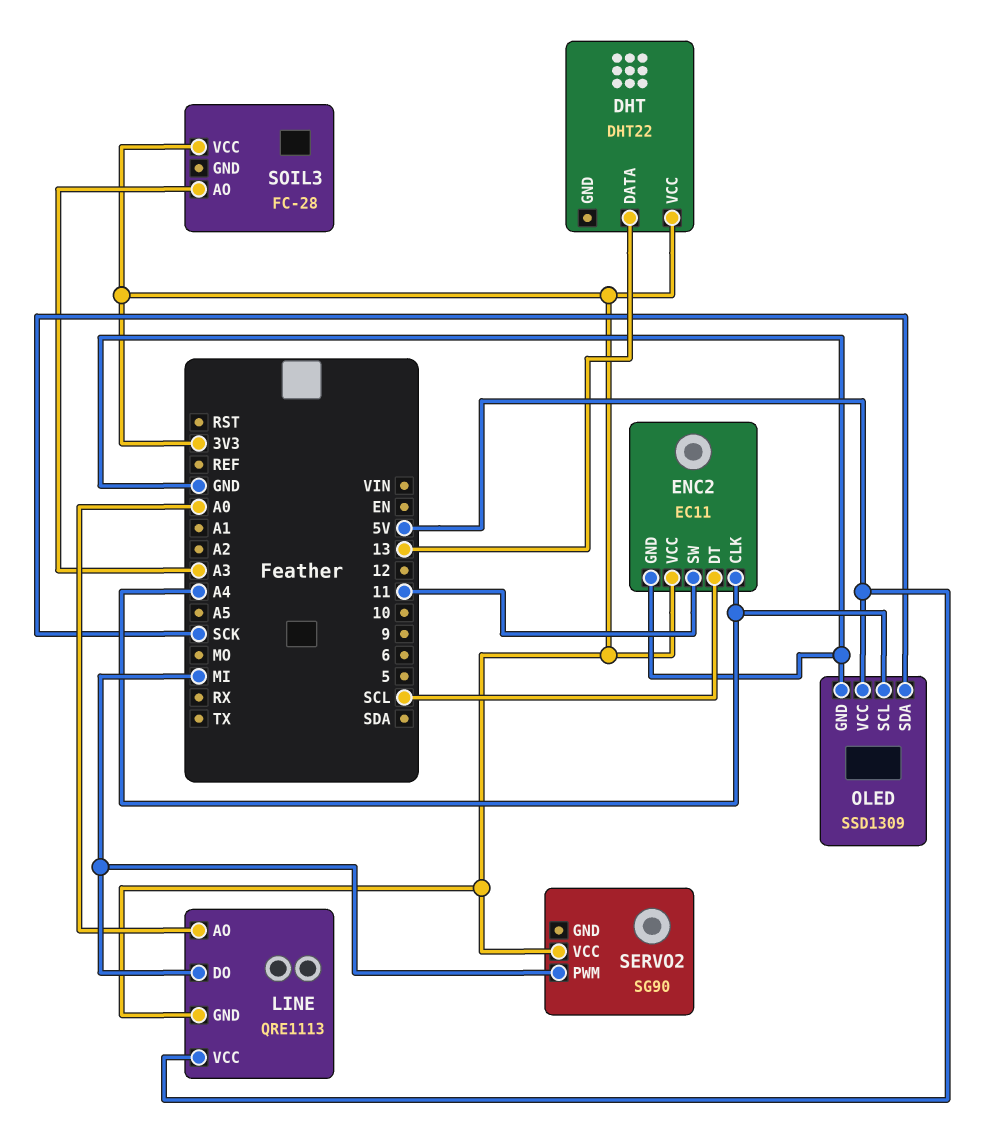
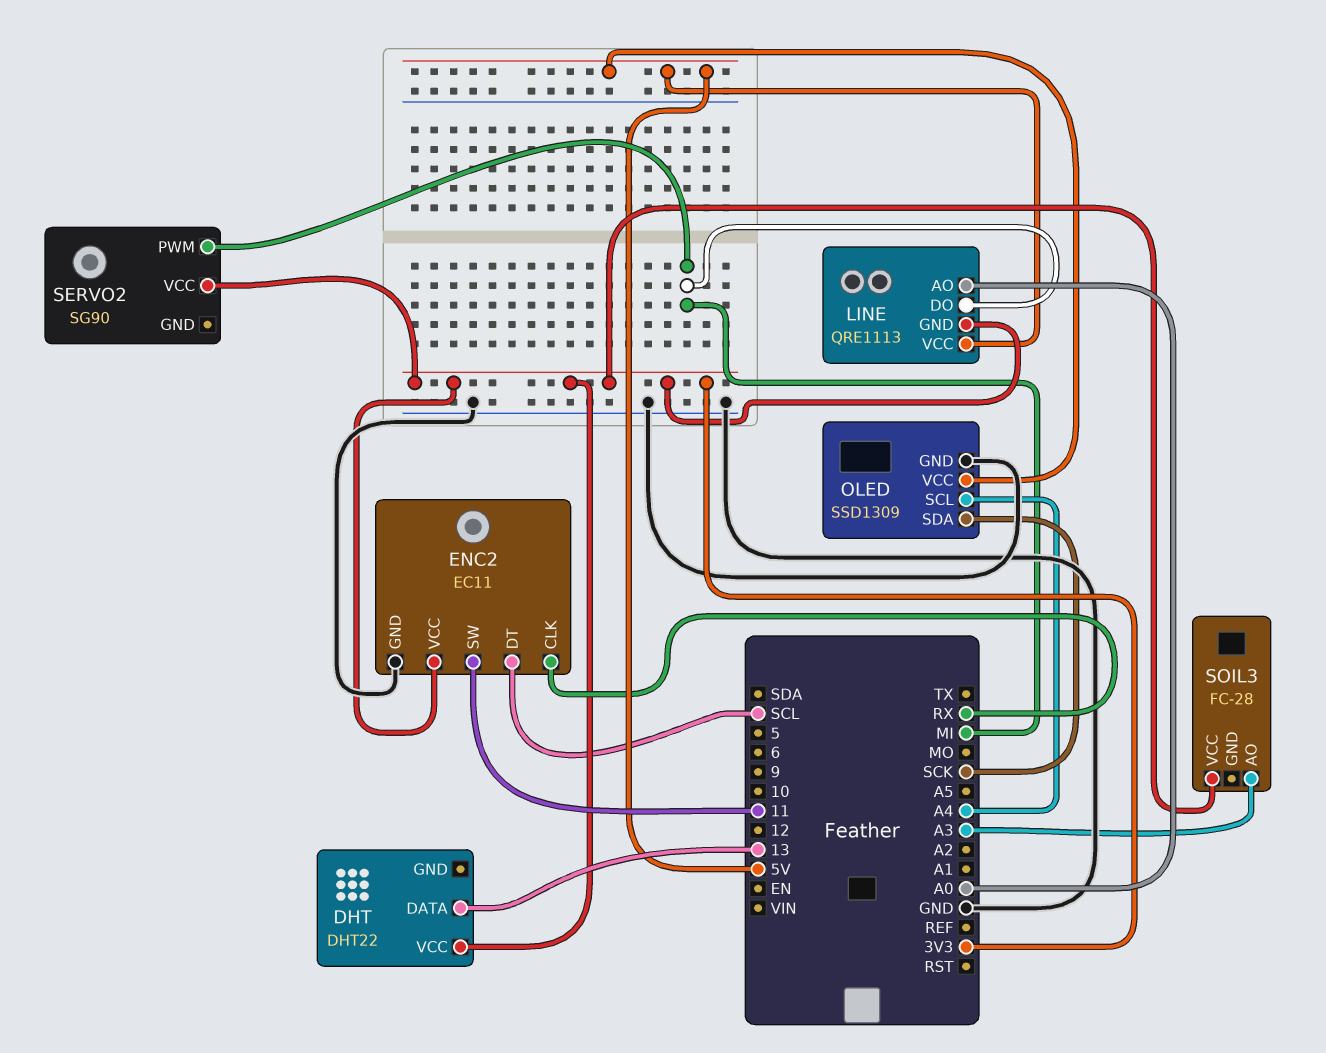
ENC2 pin CLK: A4 -> RX

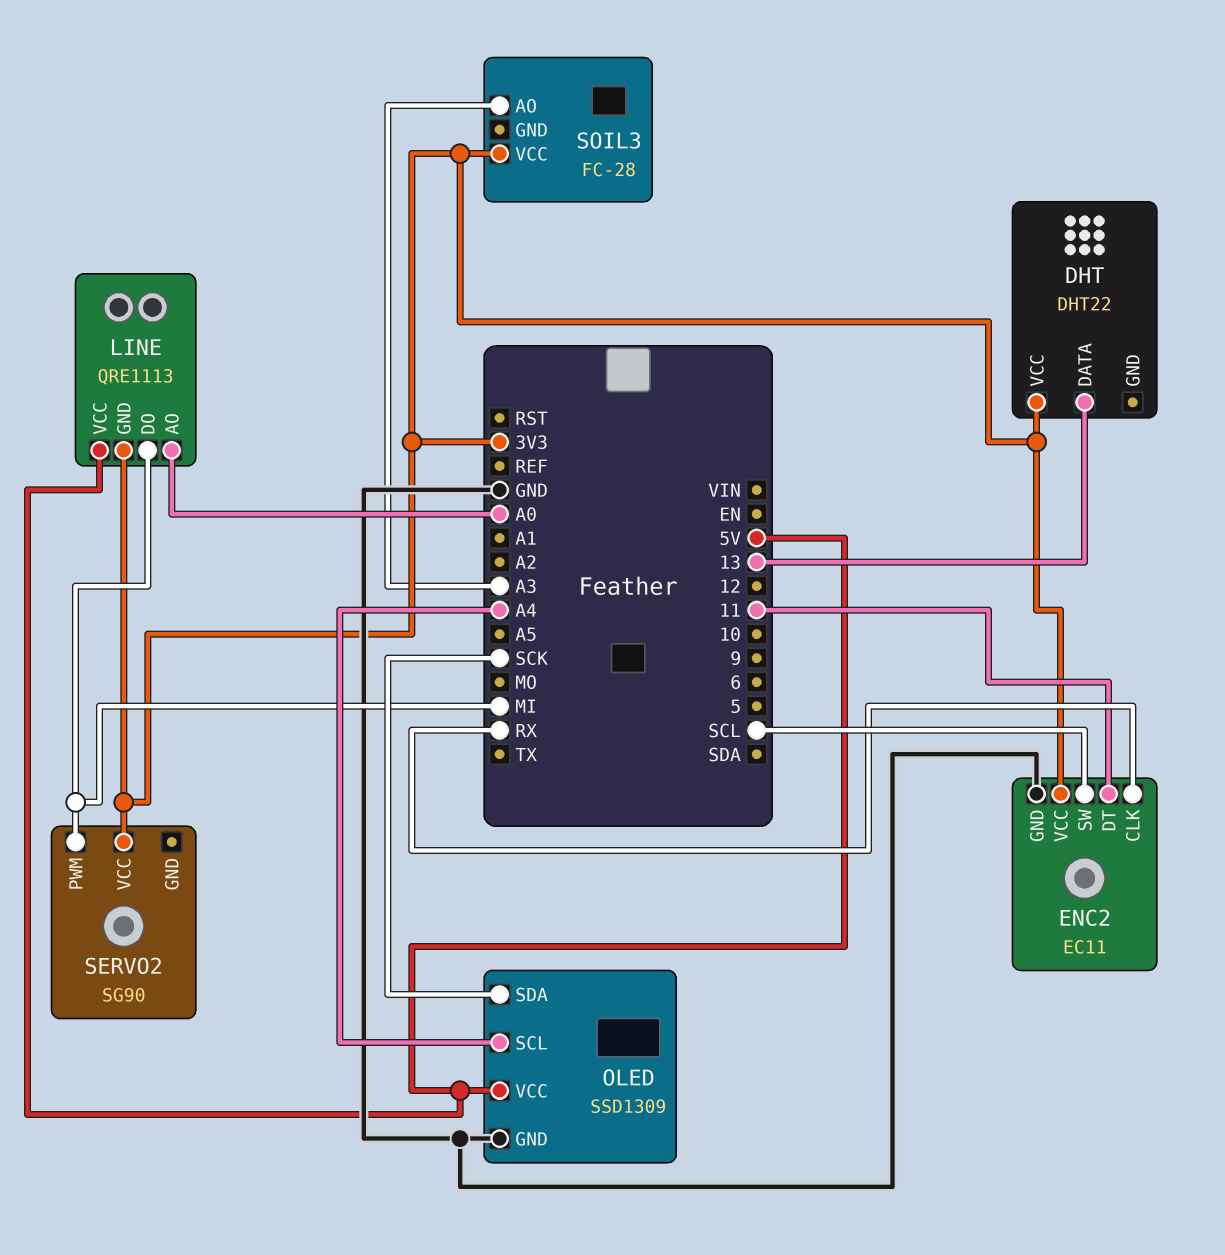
ENC2 pin DT: SCL -> 11
ENC2 pin SW: 11 -> SCL

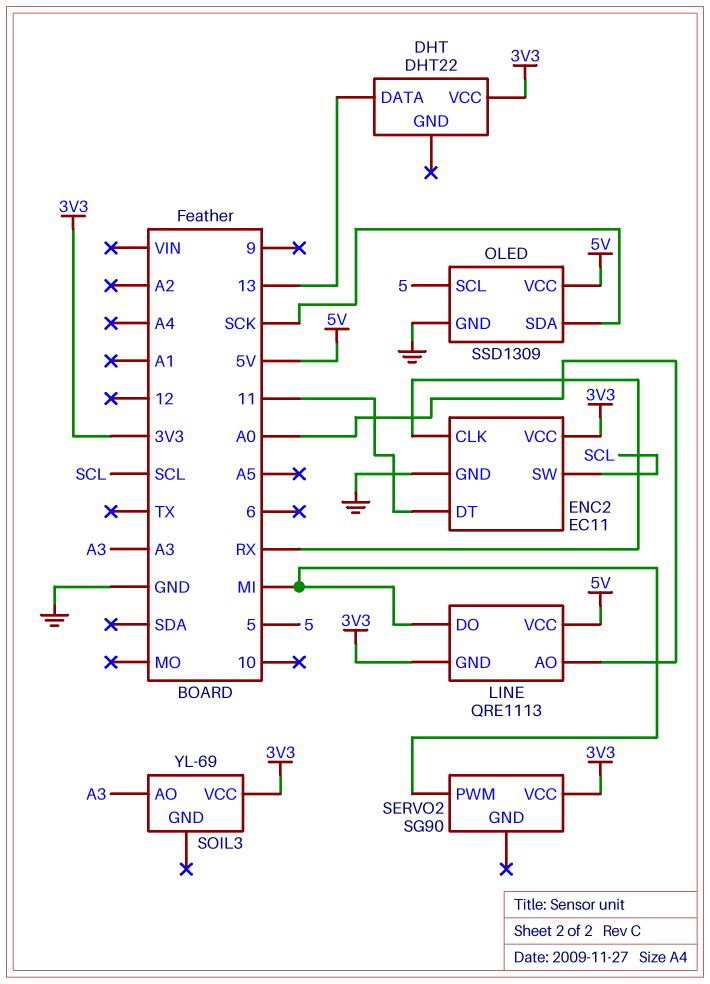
OLED pin SCL: A4 -> 5
SOIL3: FC-28 -> YL-69

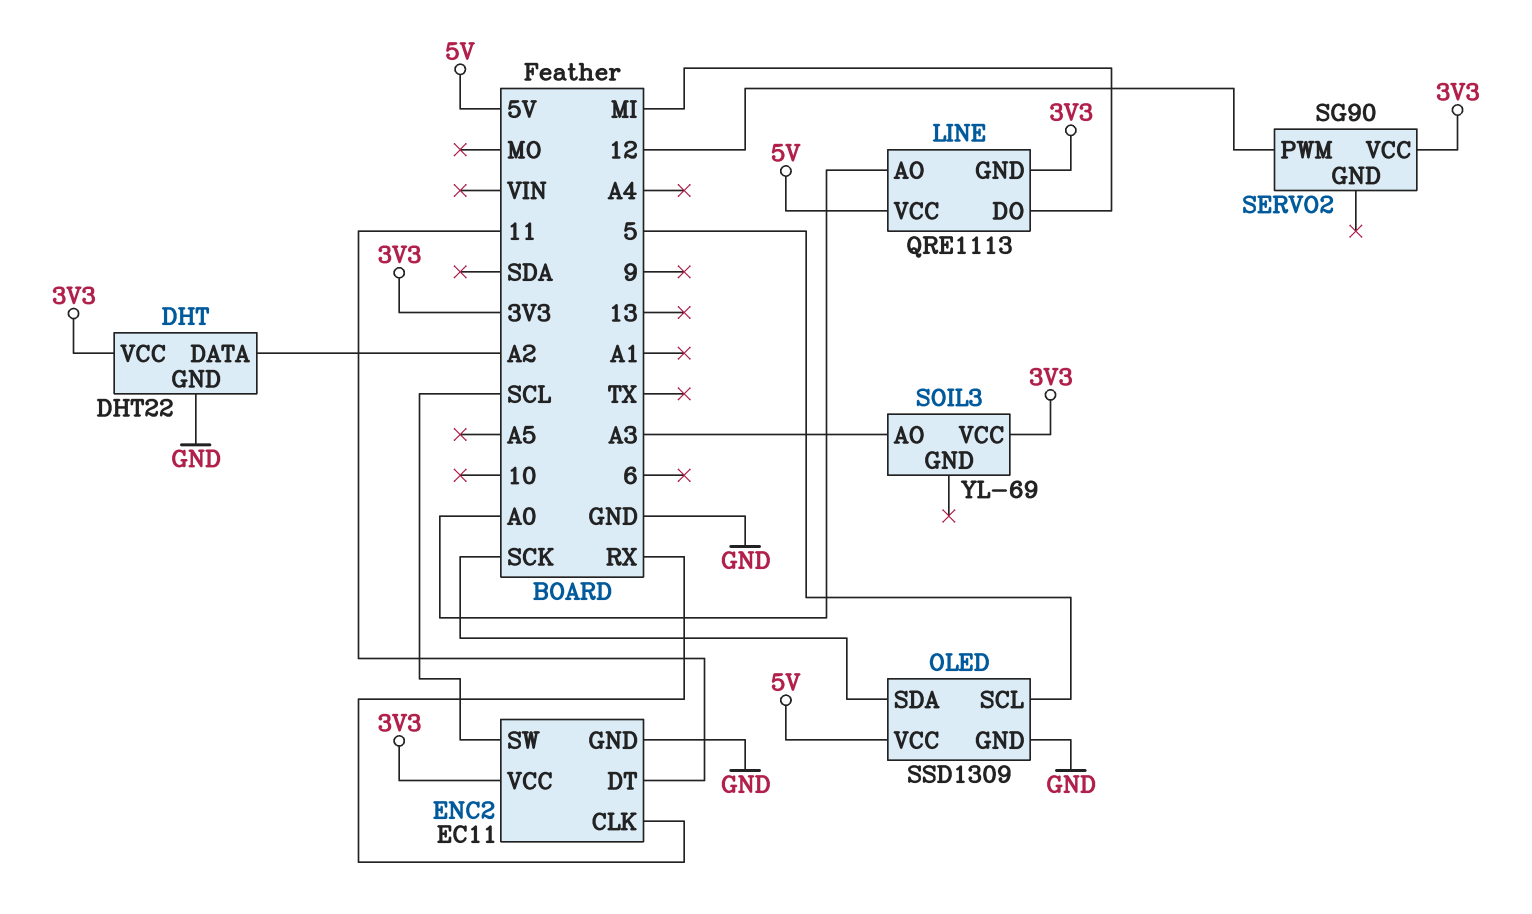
DHT pin DATA: 13 -> A2
DHT pin GND: none -> GND
SERVO2 pin PWM: MI -> 12

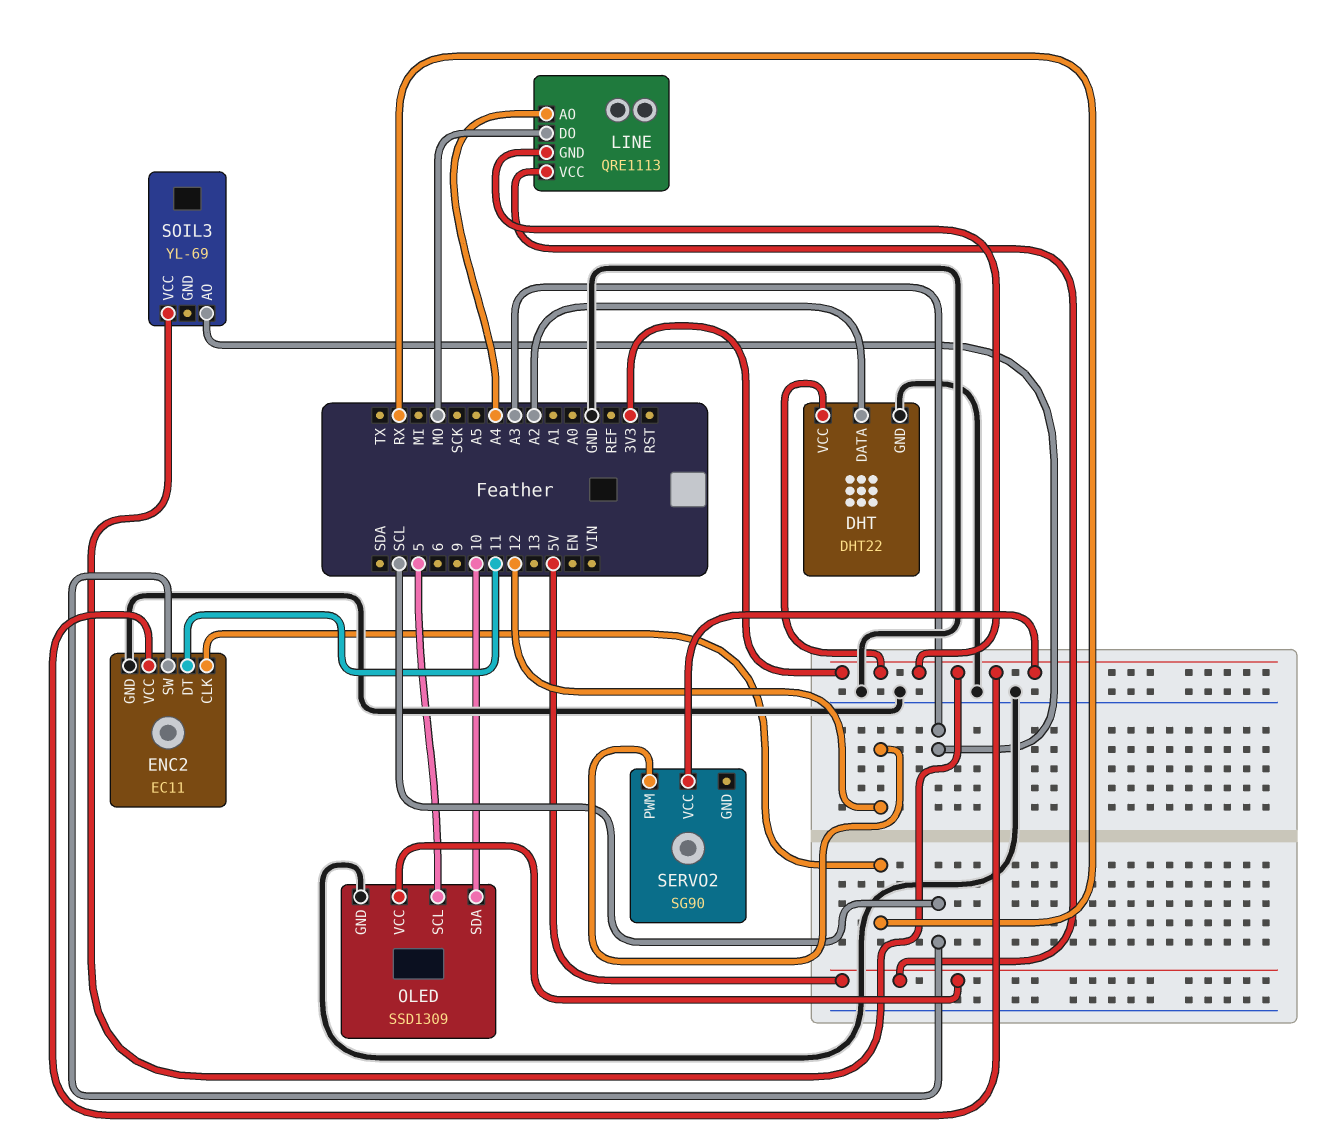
LINE pin AO: A0 -> A4
LINE pin DO: MI -> MO
OLED pin SDA: SCK -> 10

